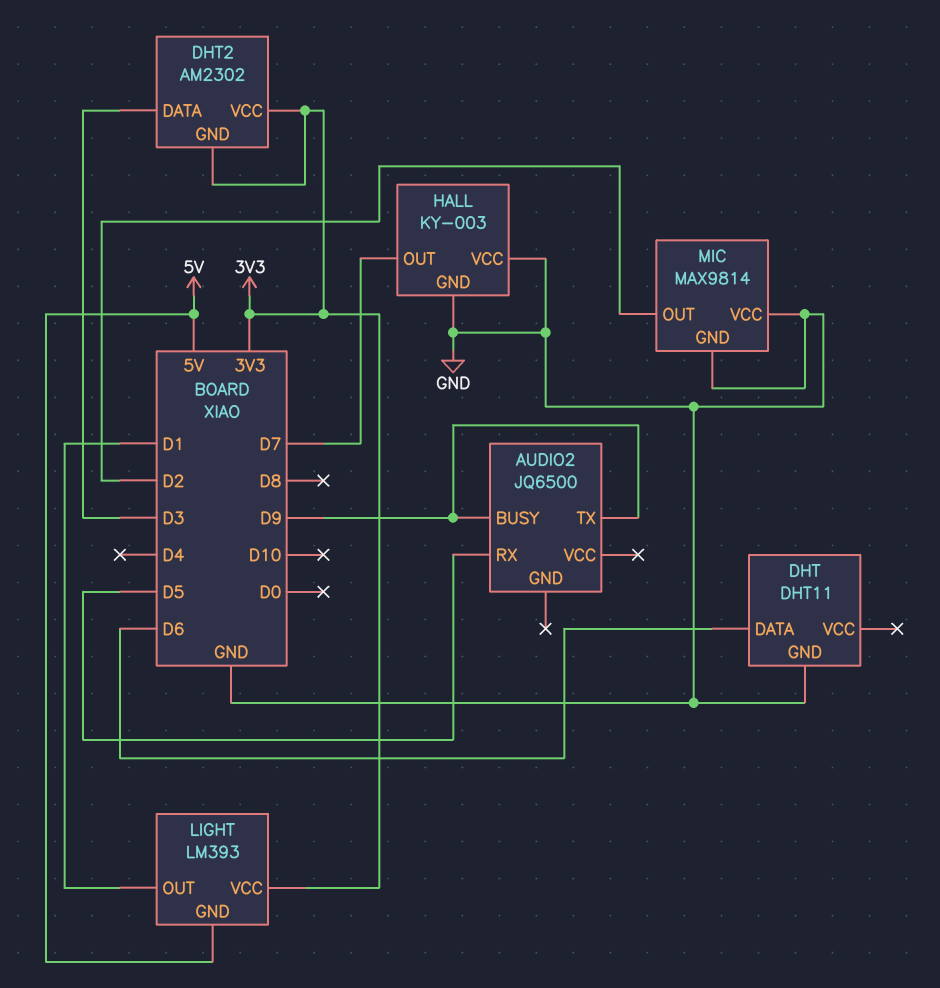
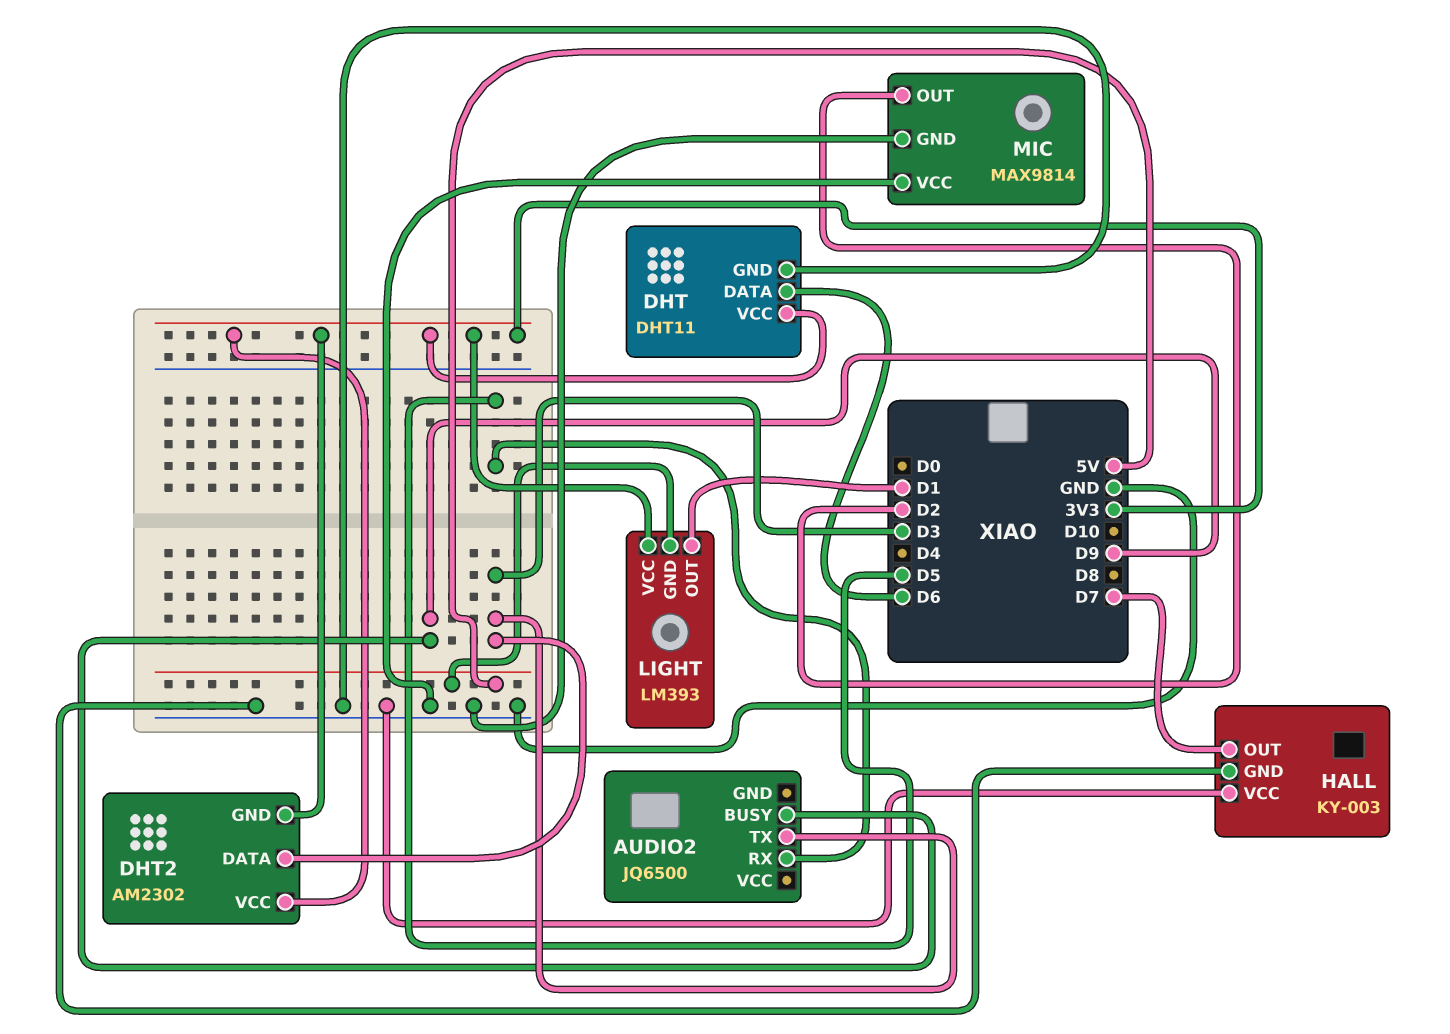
AUDIO2 pin TX: D9 -> D3
DHT pin VCC: none -> 3V3

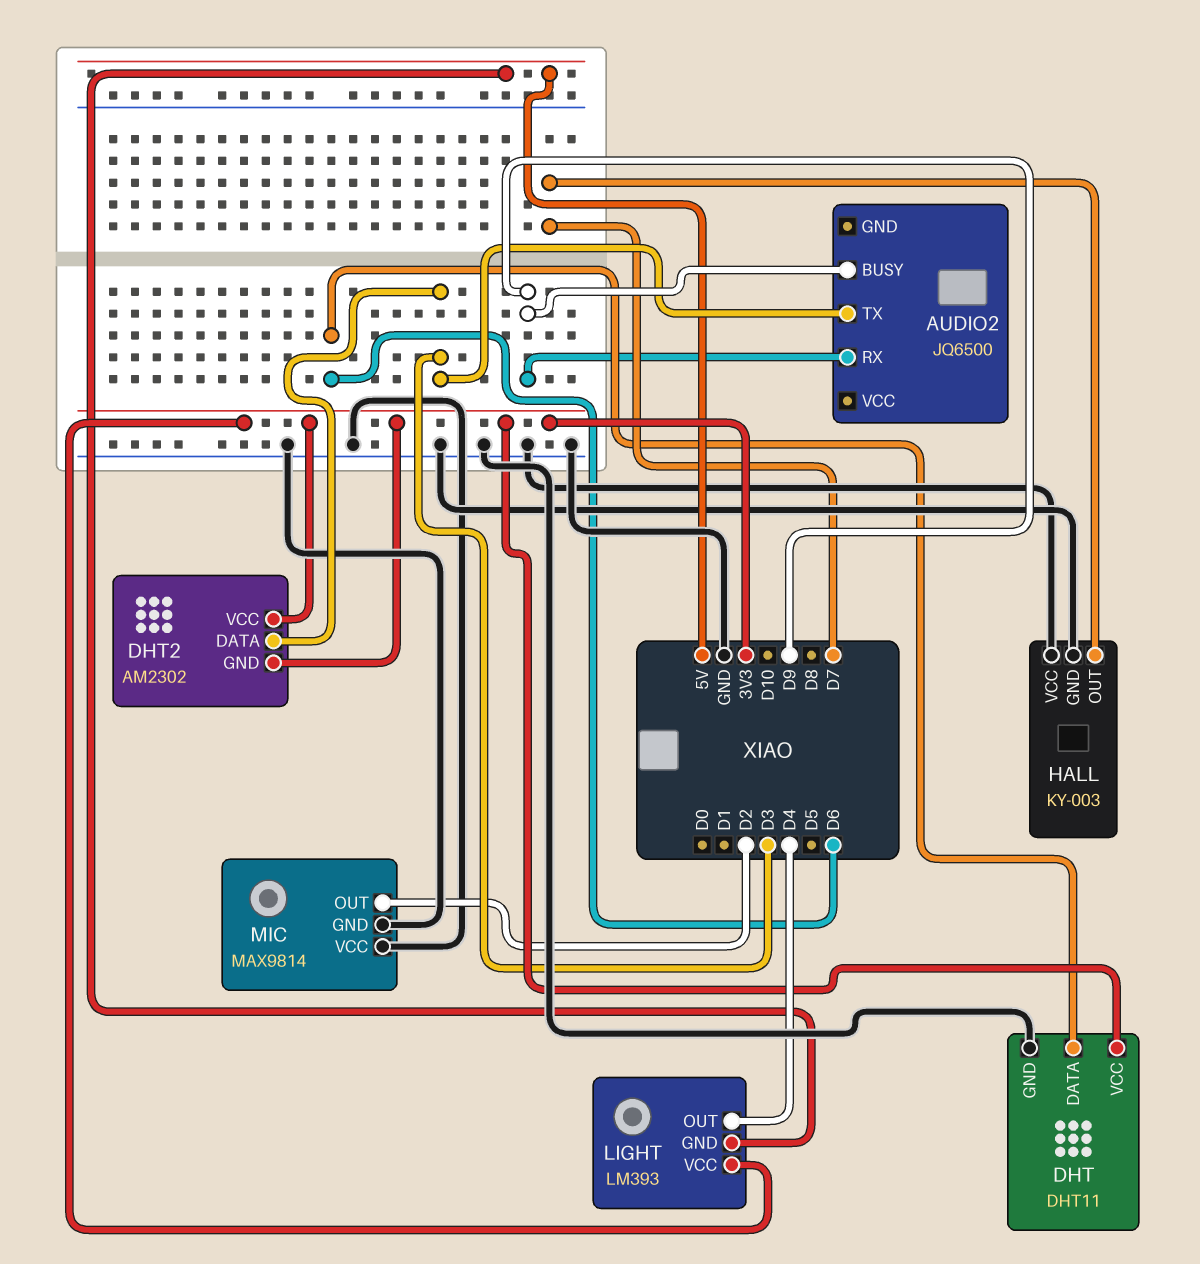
AUDIO2 pin RX: D5 -> D9
LIGHT pin OUT: D1 -> D4

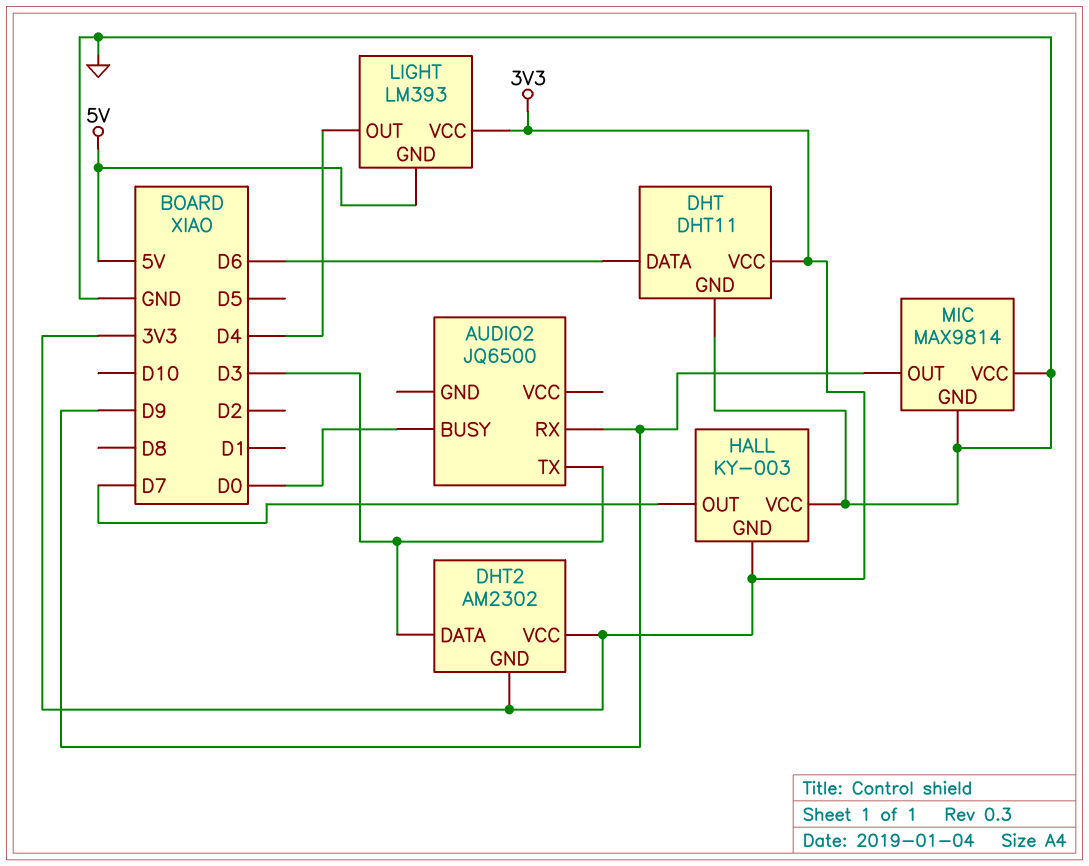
AUDIO2 pin BUSY: D9 -> D0
HALL pin GND: GND -> 3V3
MIC pin OUT: D2 -> D9

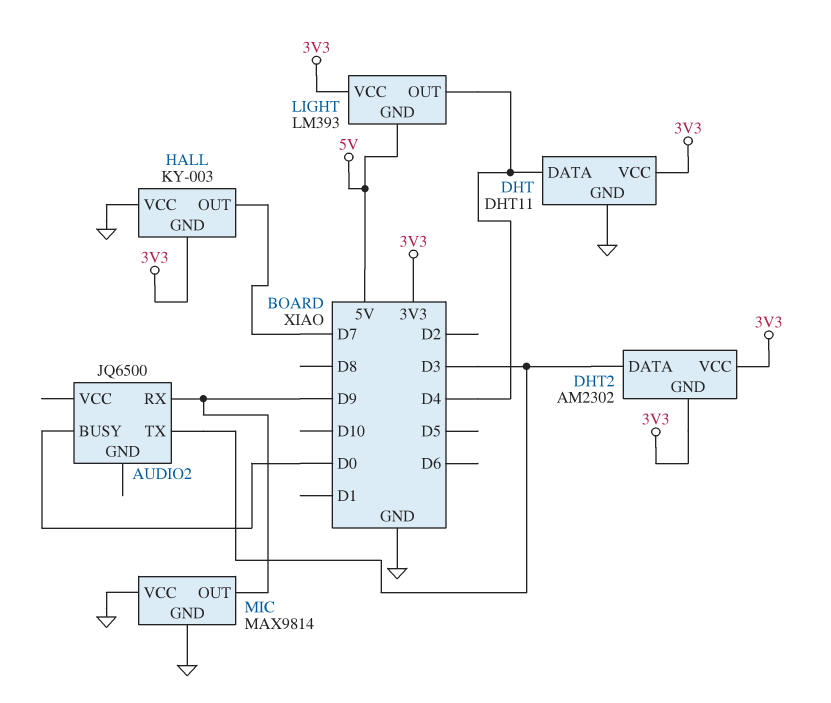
DHT pin DATA: D6 -> D4

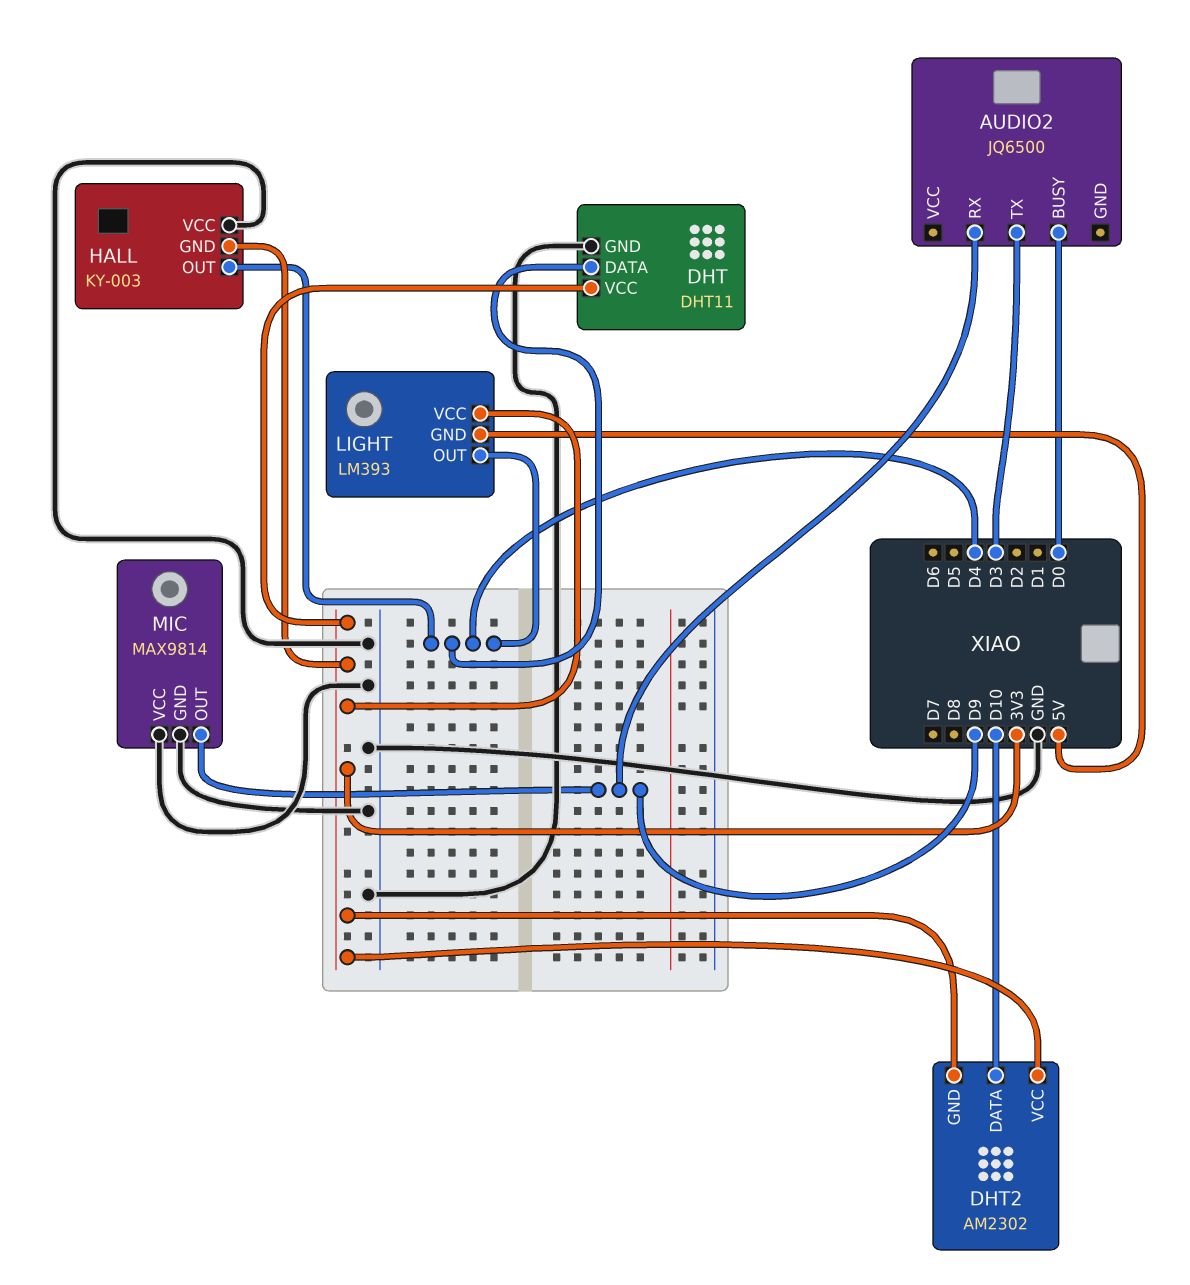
DHT2 pin DATA: D3 -> D10
HALL pin OUT: D7 -> D4

